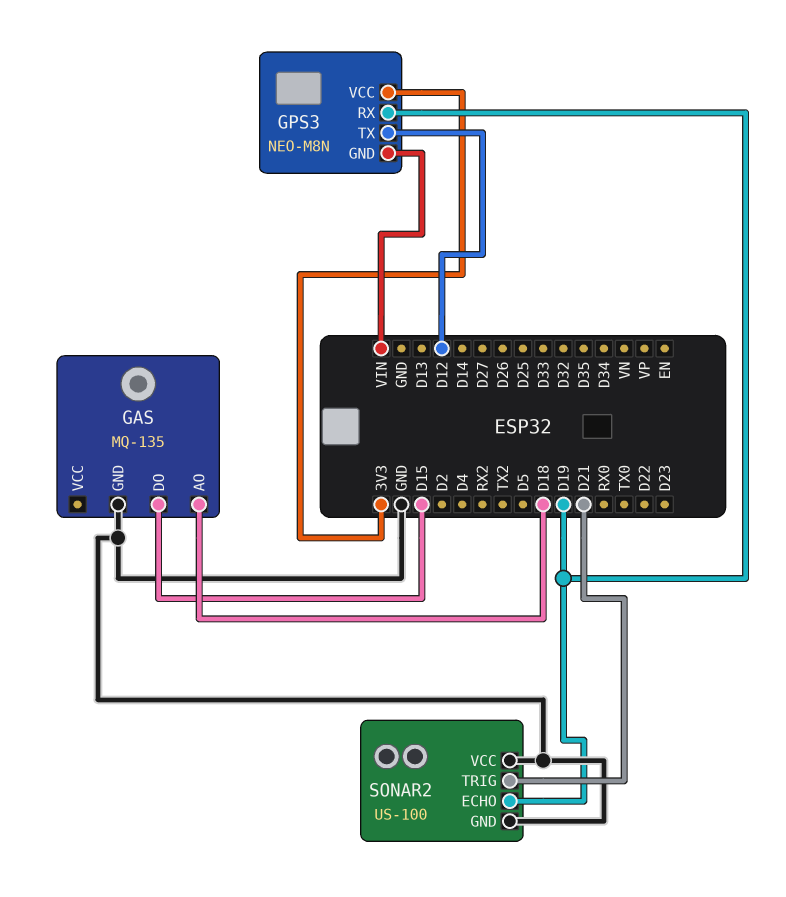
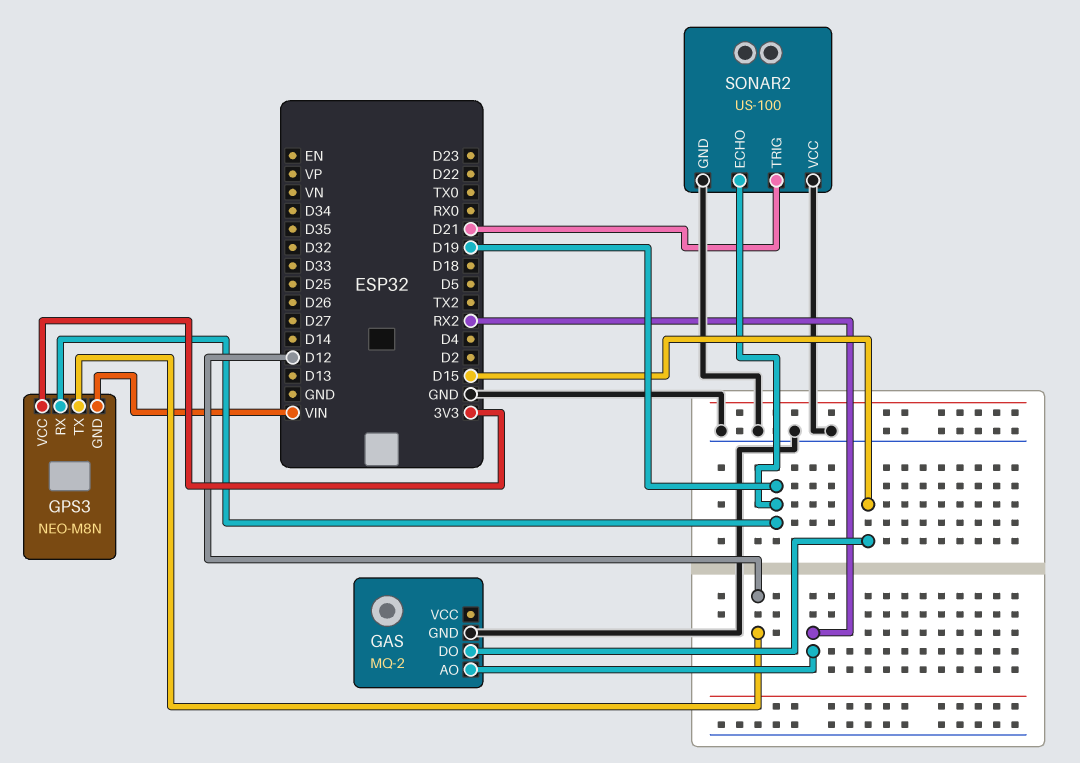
GAS: MQ-135 -> MQ-2
GAS pin AO: D18 -> RX2

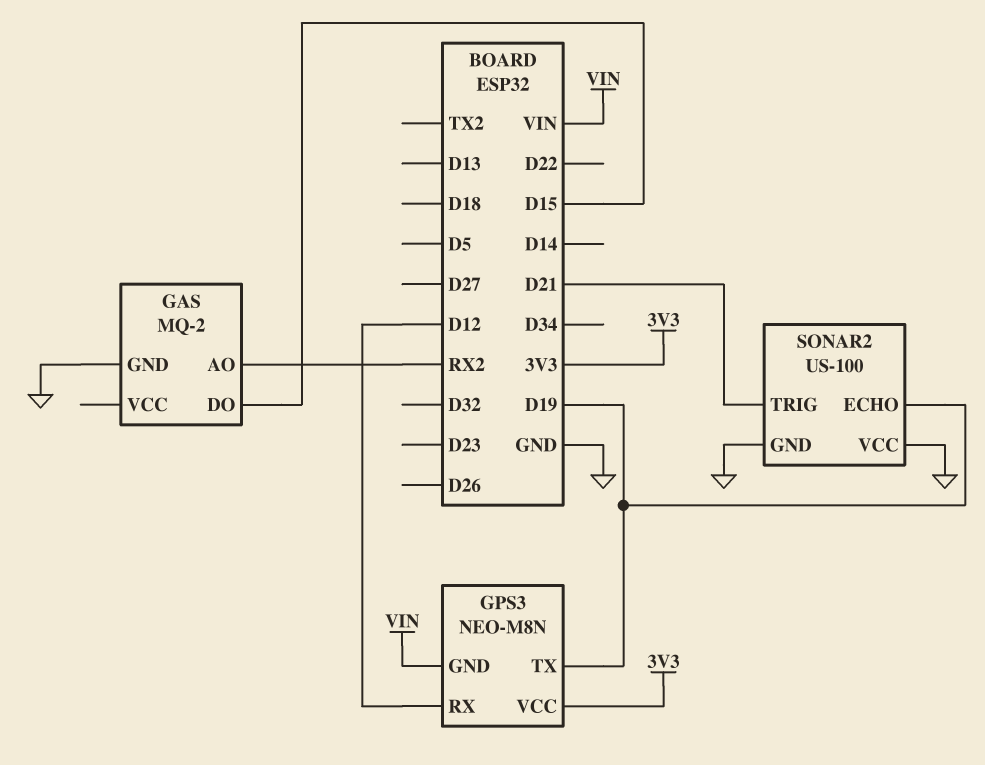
GPS3 pin RX: D19 -> D12
GPS3 pin TX: D12 -> D19

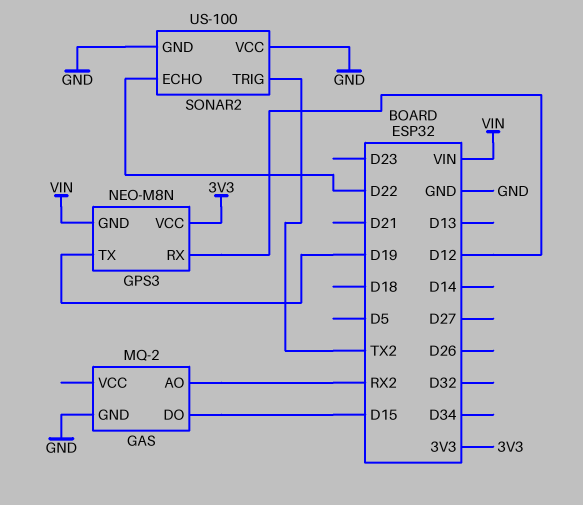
SONAR2 pin ECHO: D19 -> D22
SONAR2 pin TRIG: D21 -> TX2

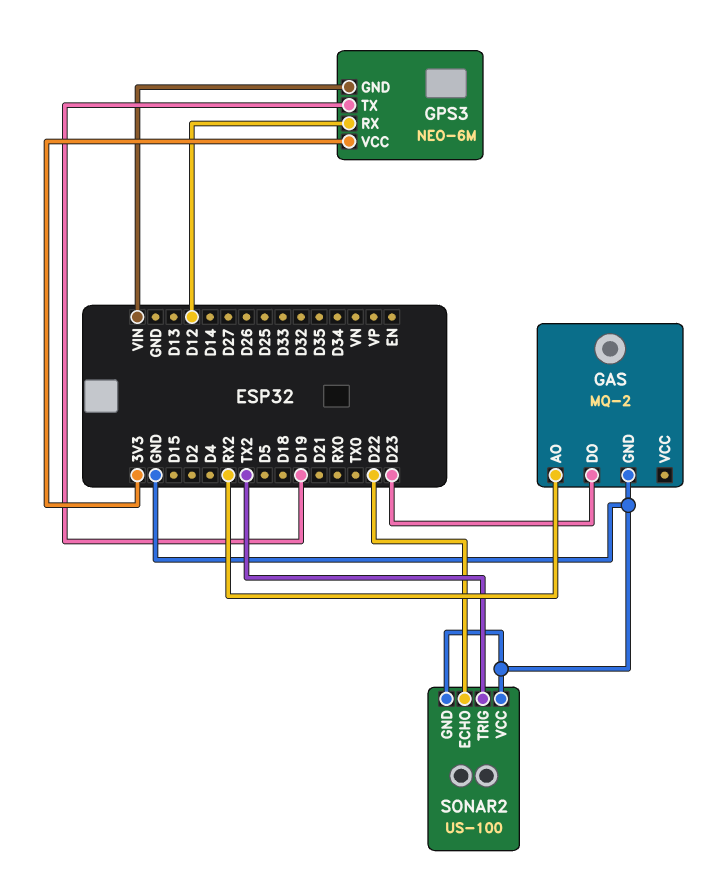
GAS pin DO: D15 -> D23
GPS3: NEO-M8N -> NEO-6M

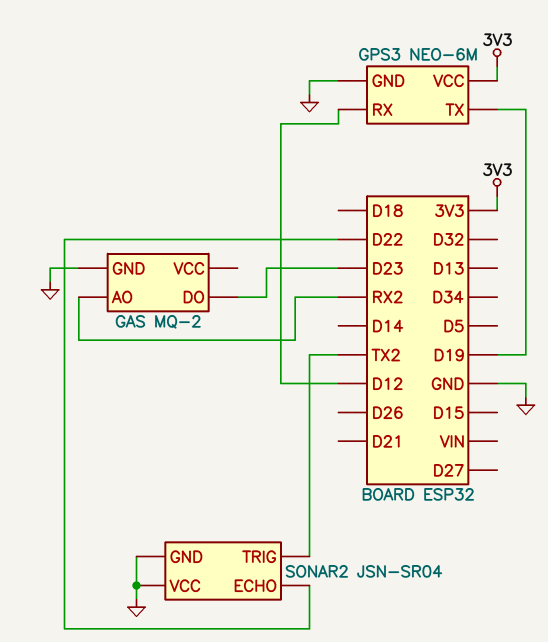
GPS3 pin GND: VIN -> GND
SONAR2: US-100 -> JSN-SR04

